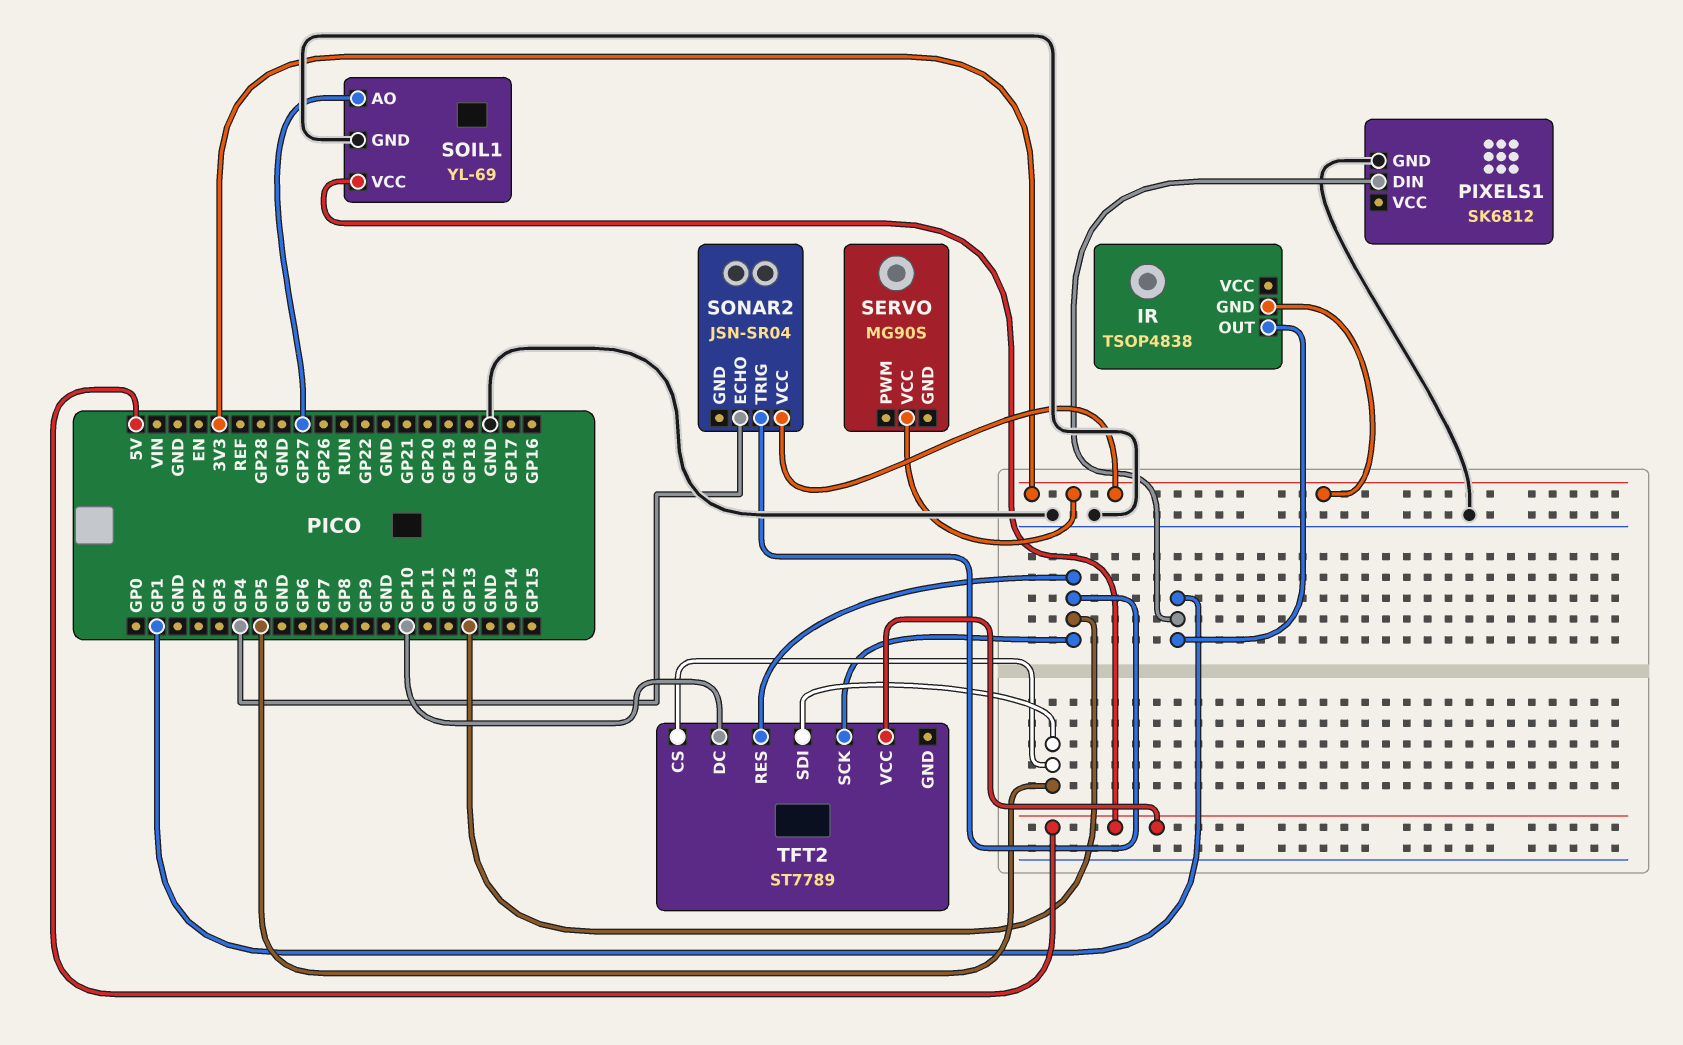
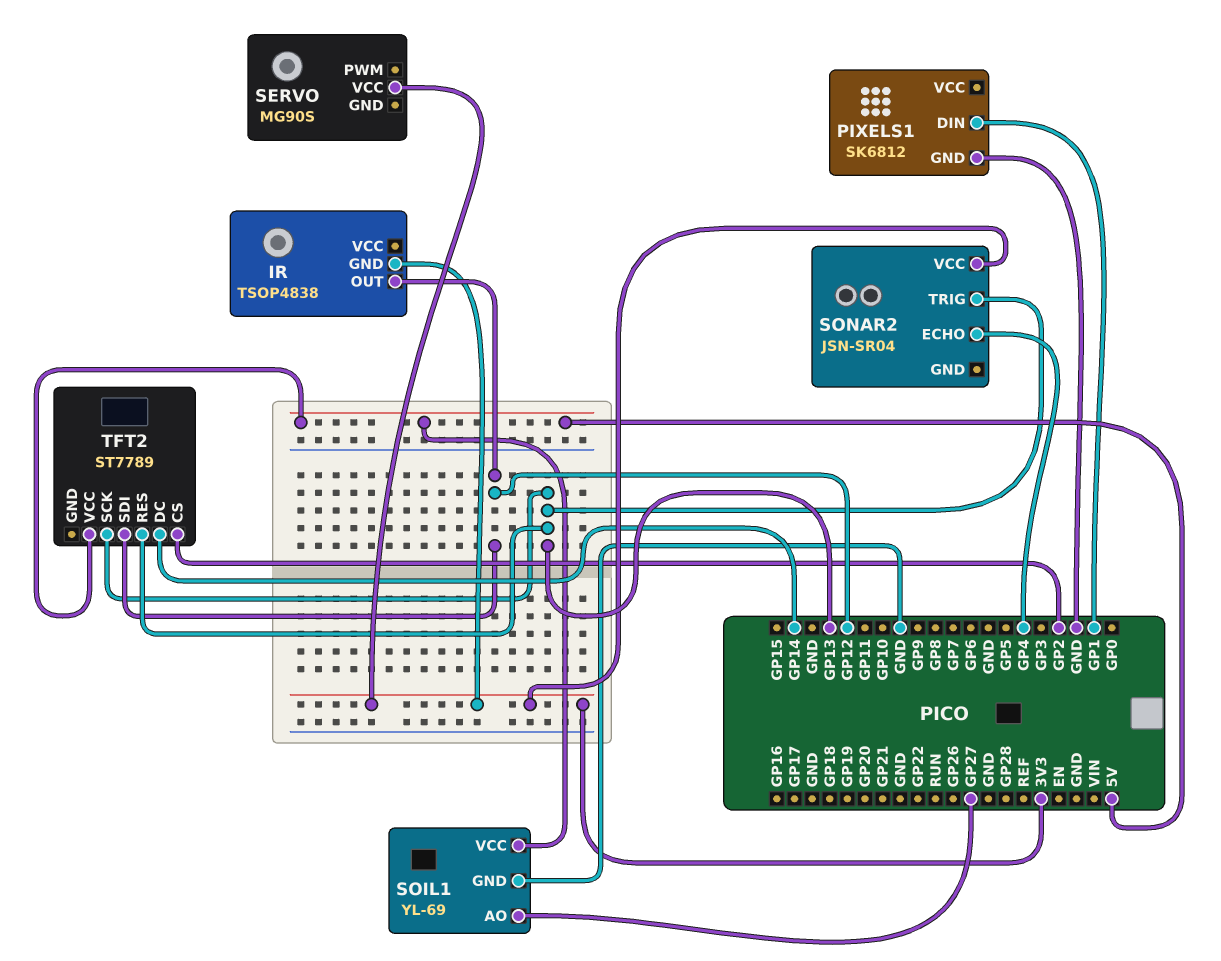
IR pin OUT: GP1 -> GP12
TFT2 pin CS: GP5 -> GP2
TFT2 pin DC: GP10 -> GP14
TFT2 pin SDI: GP5 -> GP12

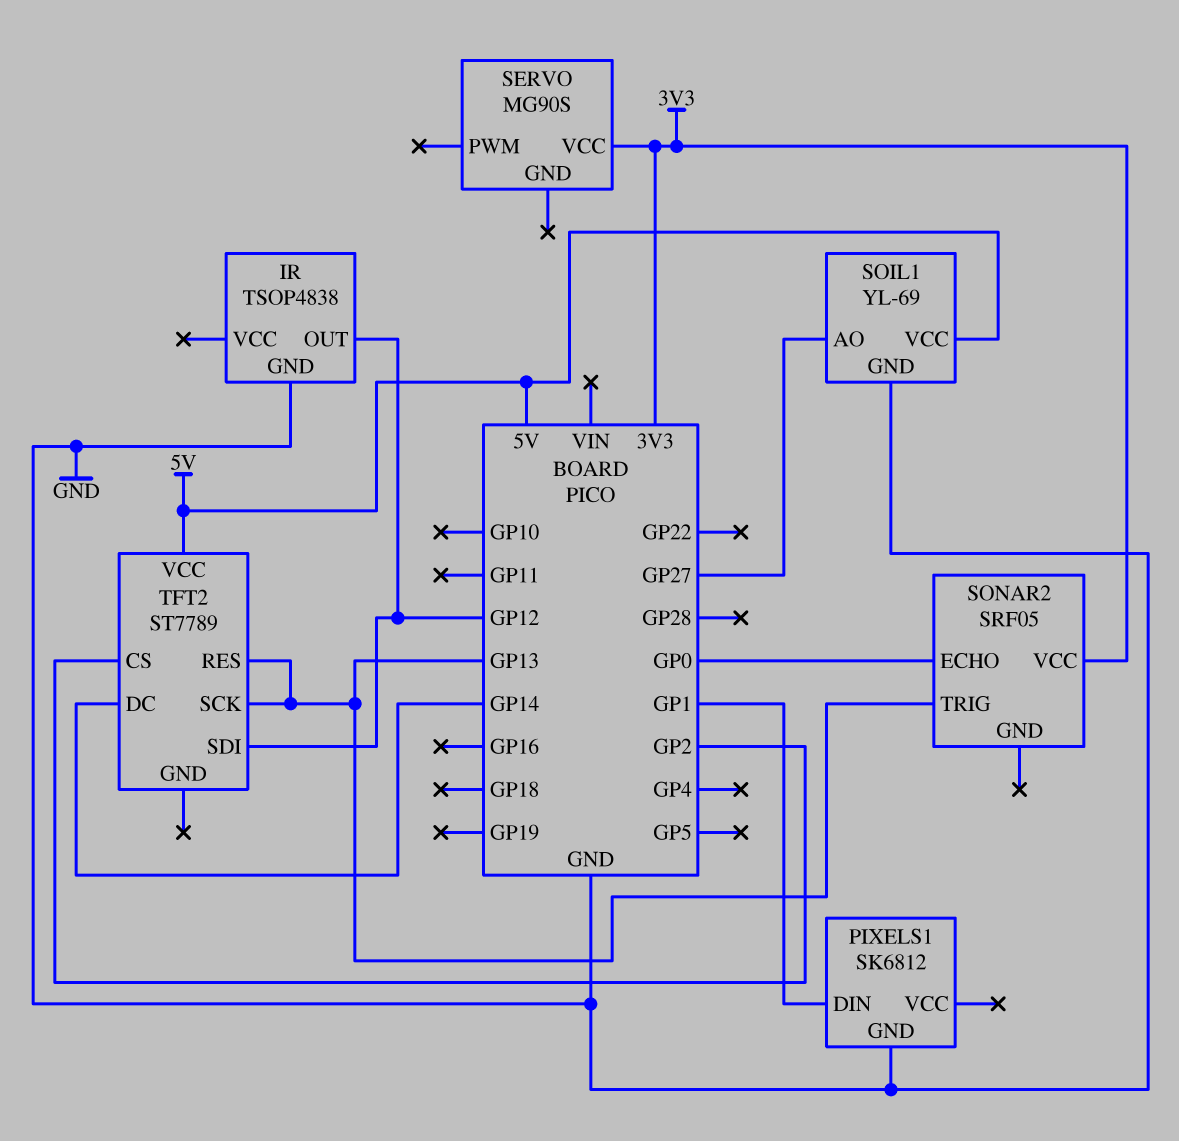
IR pin GND: 3V3 -> GND
SONAR2: JSN-SR04 -> SRF05
SONAR2 pin ECHO: GP4 -> GP0

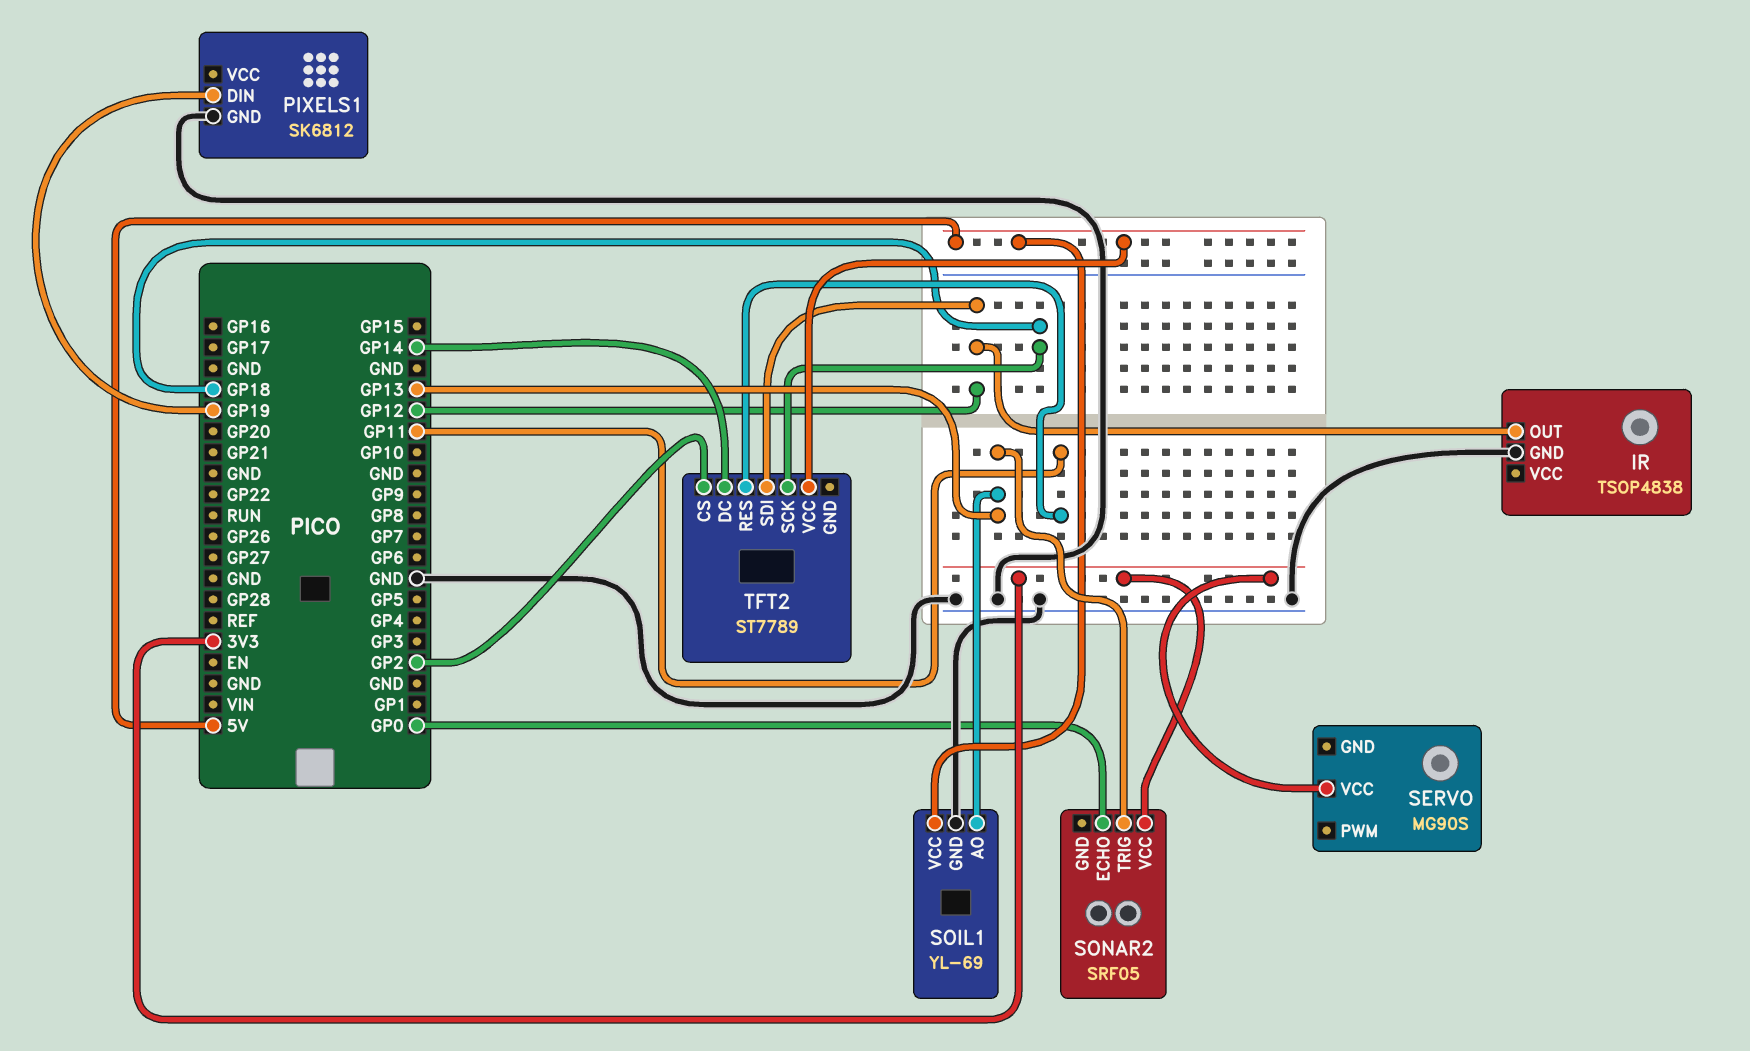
PIXELS1 pin DIN: GP1 -> GP19
SOIL1 pin AO: GP27 -> GP13
TFT2 pin RES: GP13 -> GP11
TFT2 pin SCK: GP13 -> GP18

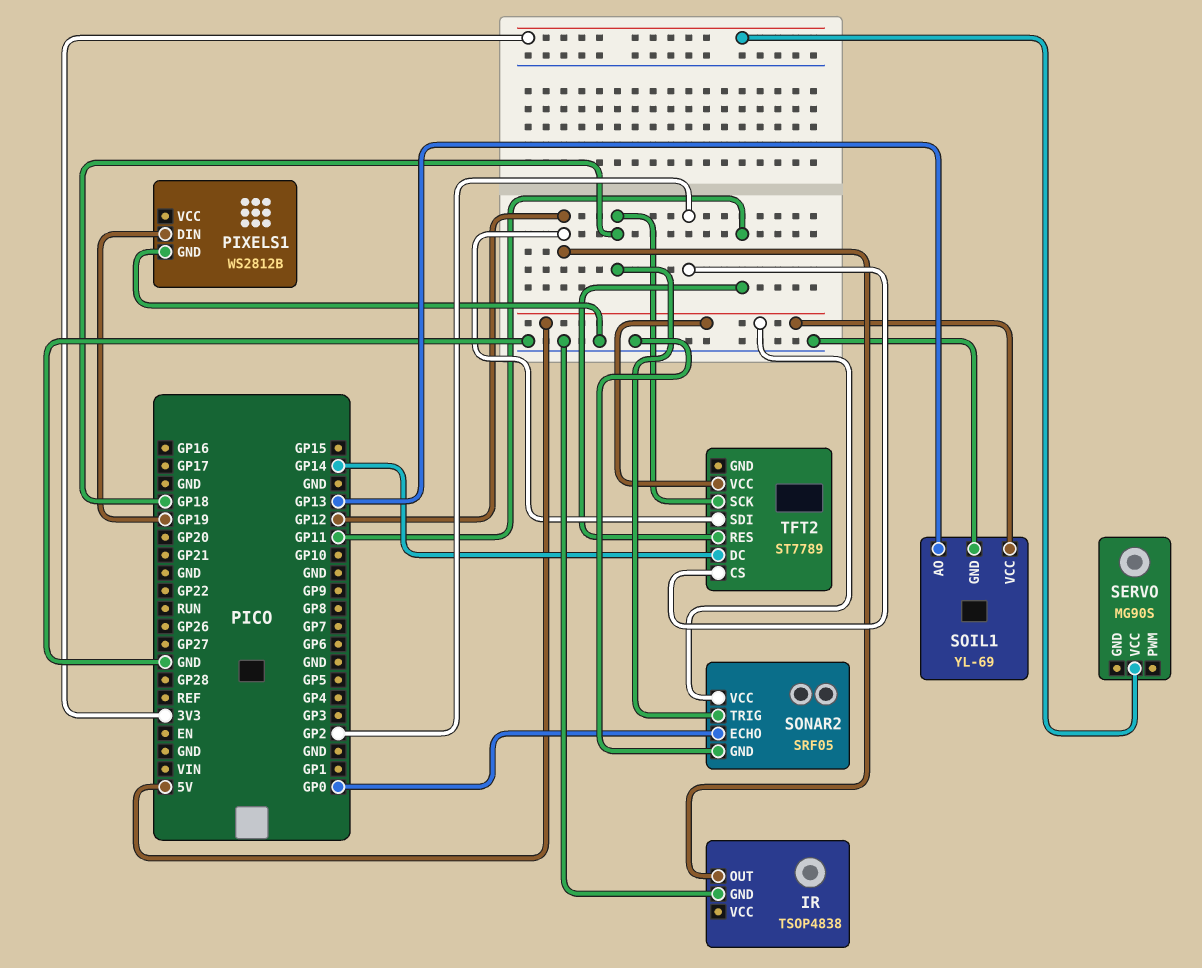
PIXELS1: SK6812 -> WS2812B
SONAR2 pin GND: none -> GND
SONAR2 pin TRIG: GP13 -> GP18
SONAR2 pin VCC: 3V3 -> 5V

